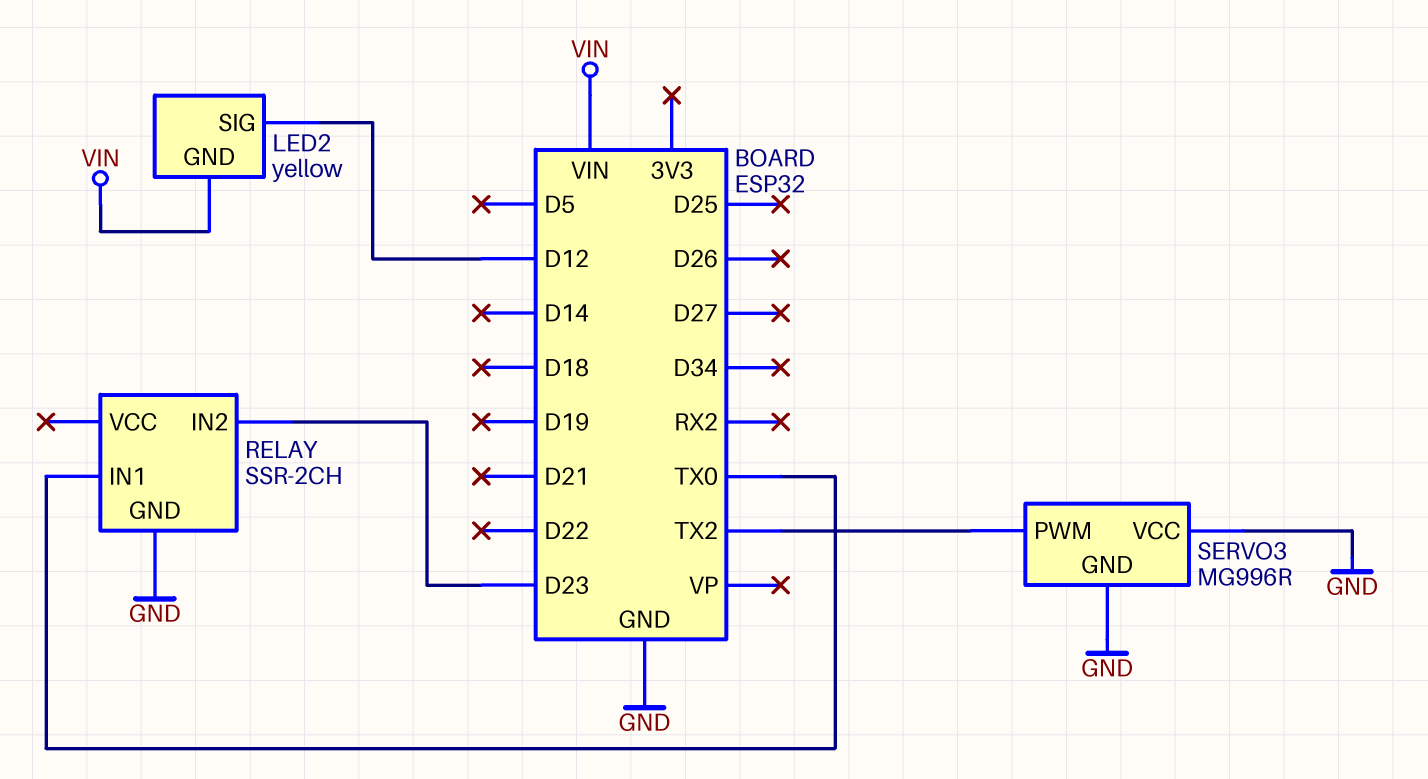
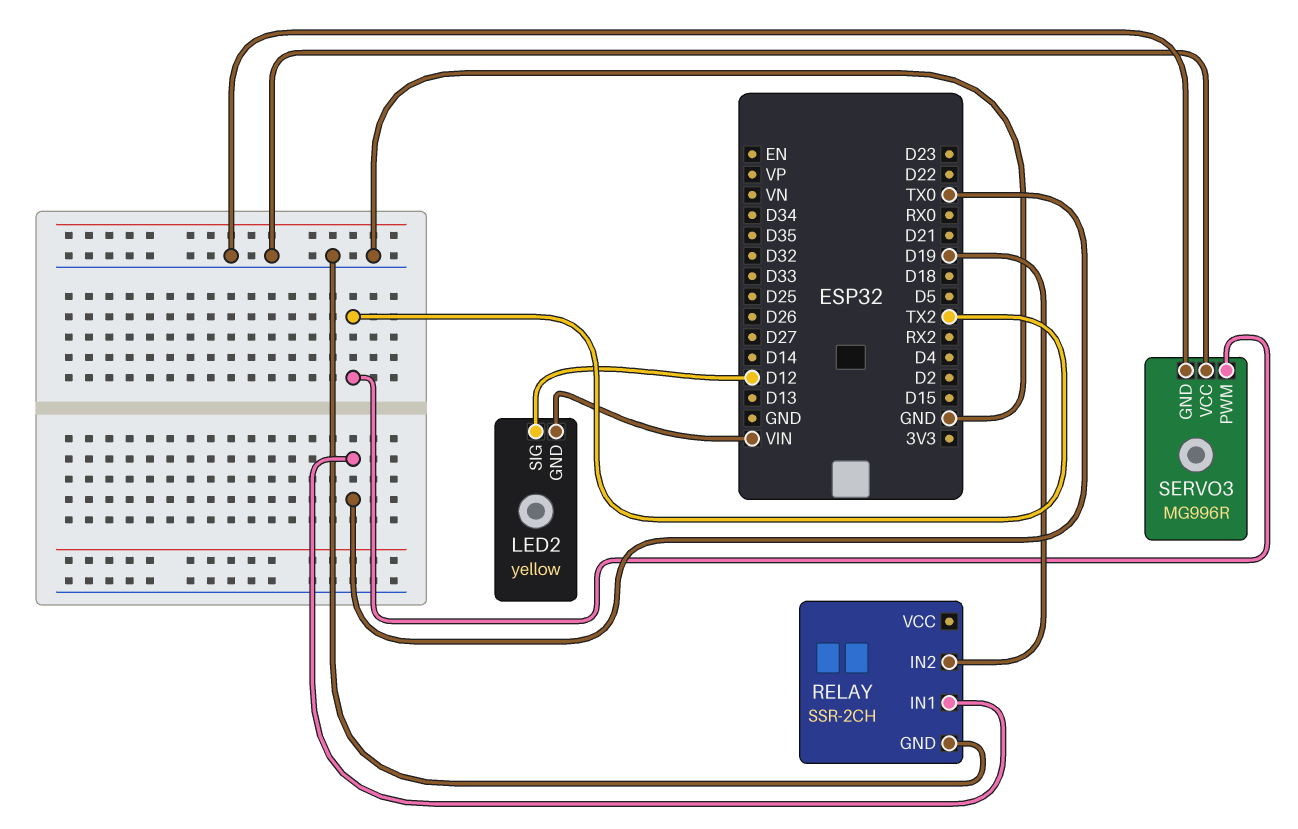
RELAY pin IN2: D23 -> D19

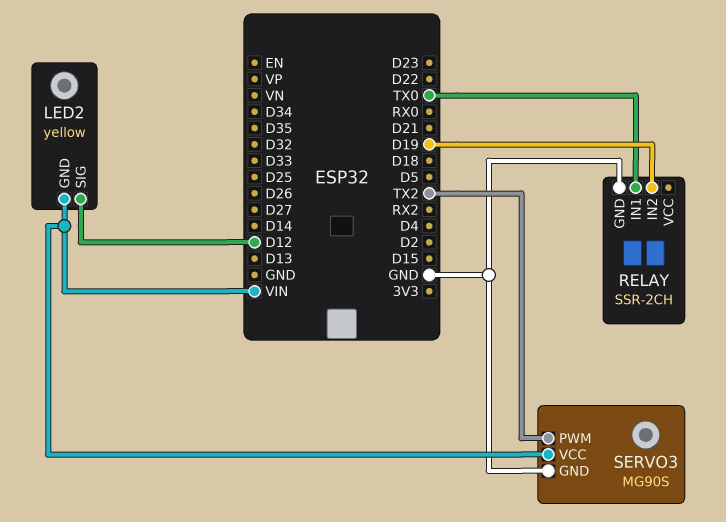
SERVO3: MG996R -> MG90S
SERVO3 pin VCC: GND -> VIN

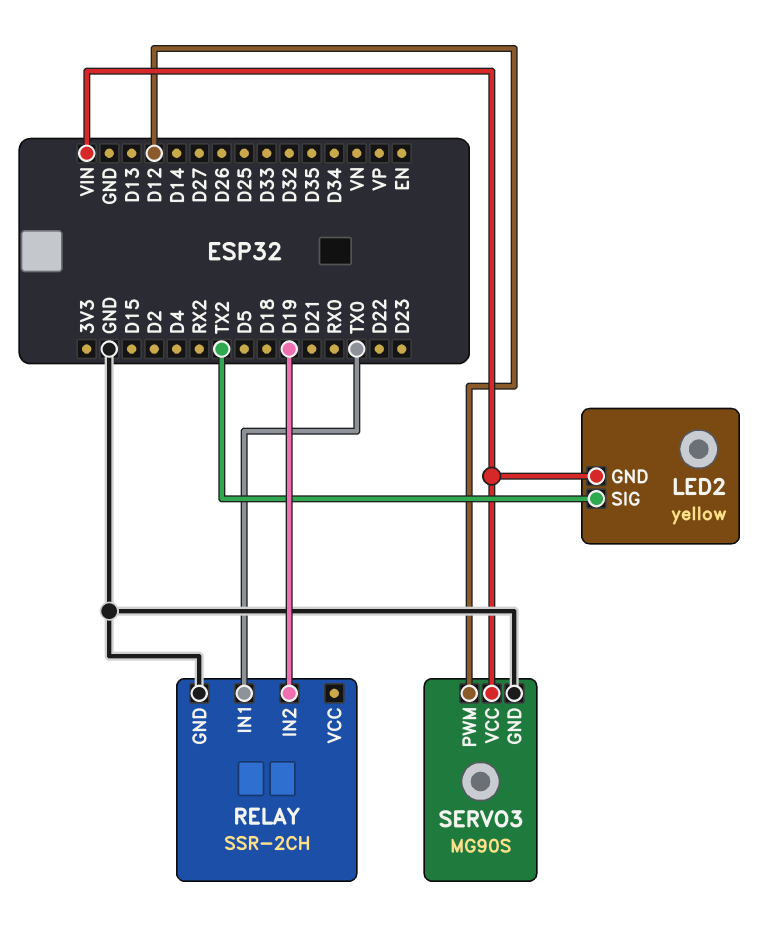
LED2 pin SIG: D12 -> TX2
SERVO3 pin PWM: TX2 -> D12

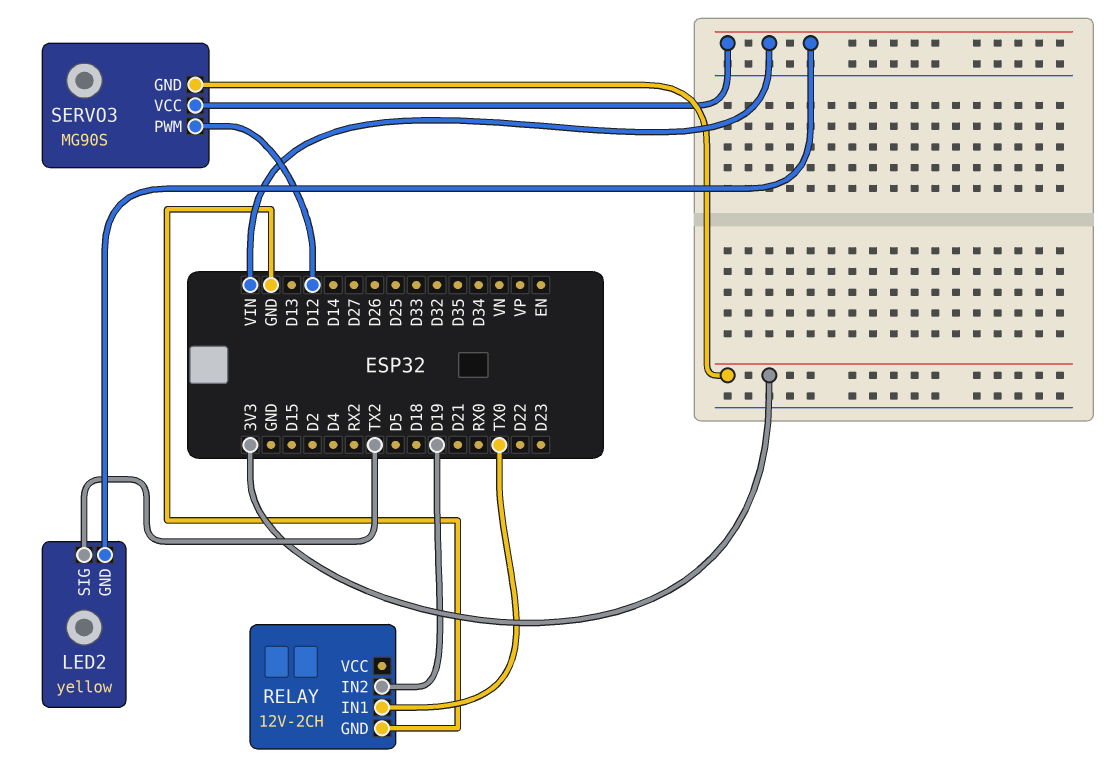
RELAY: SSR-2CH -> 12V-2CH
SERVO3 pin GND: GND -> 3V3

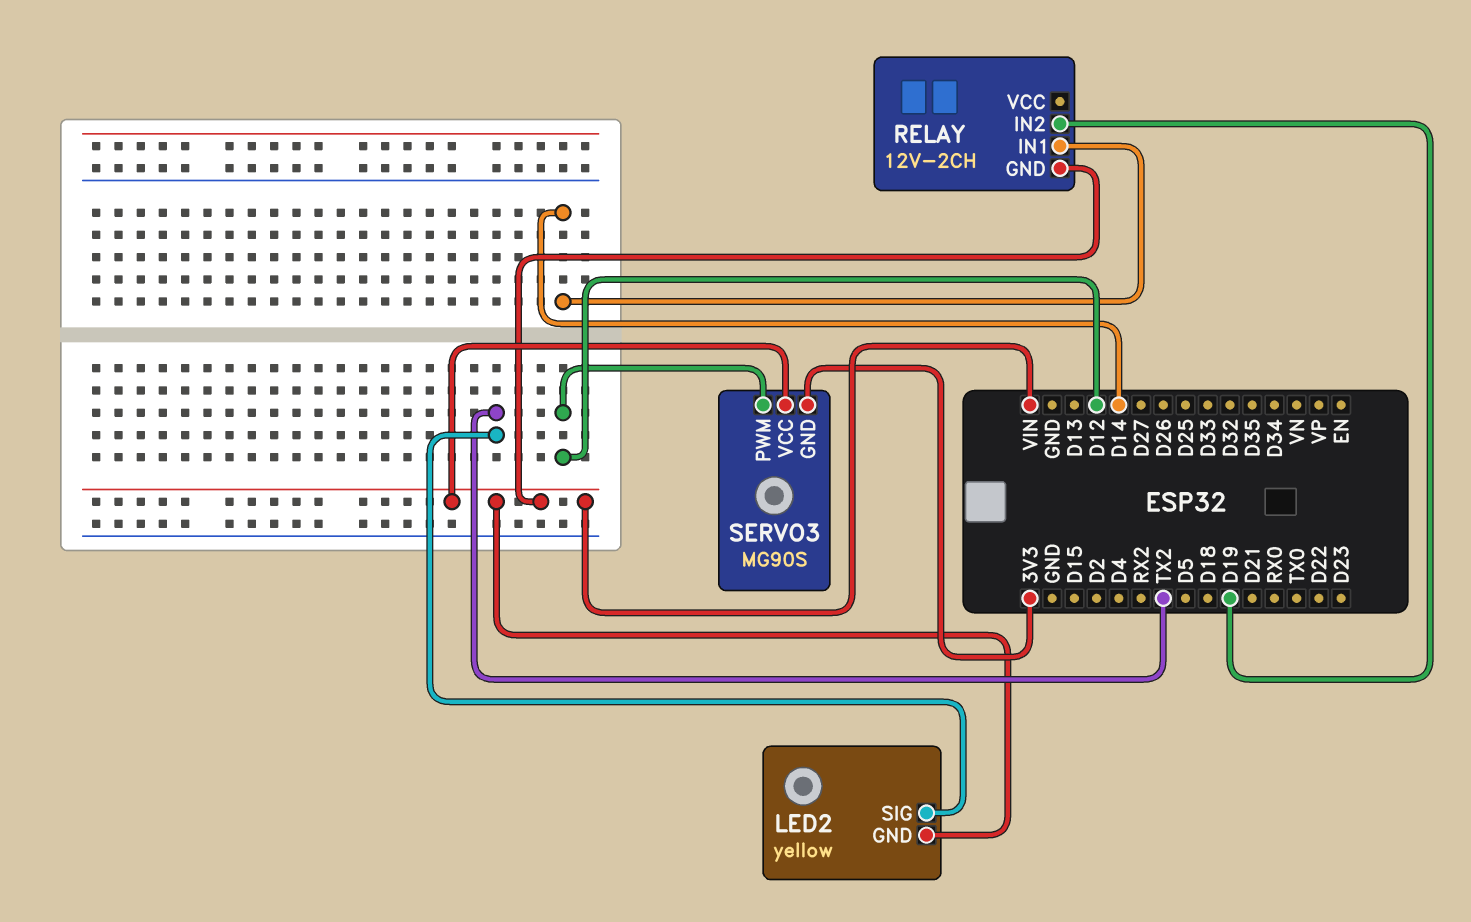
RELAY pin GND: GND -> VIN
RELAY pin IN1: TX0 -> D14

